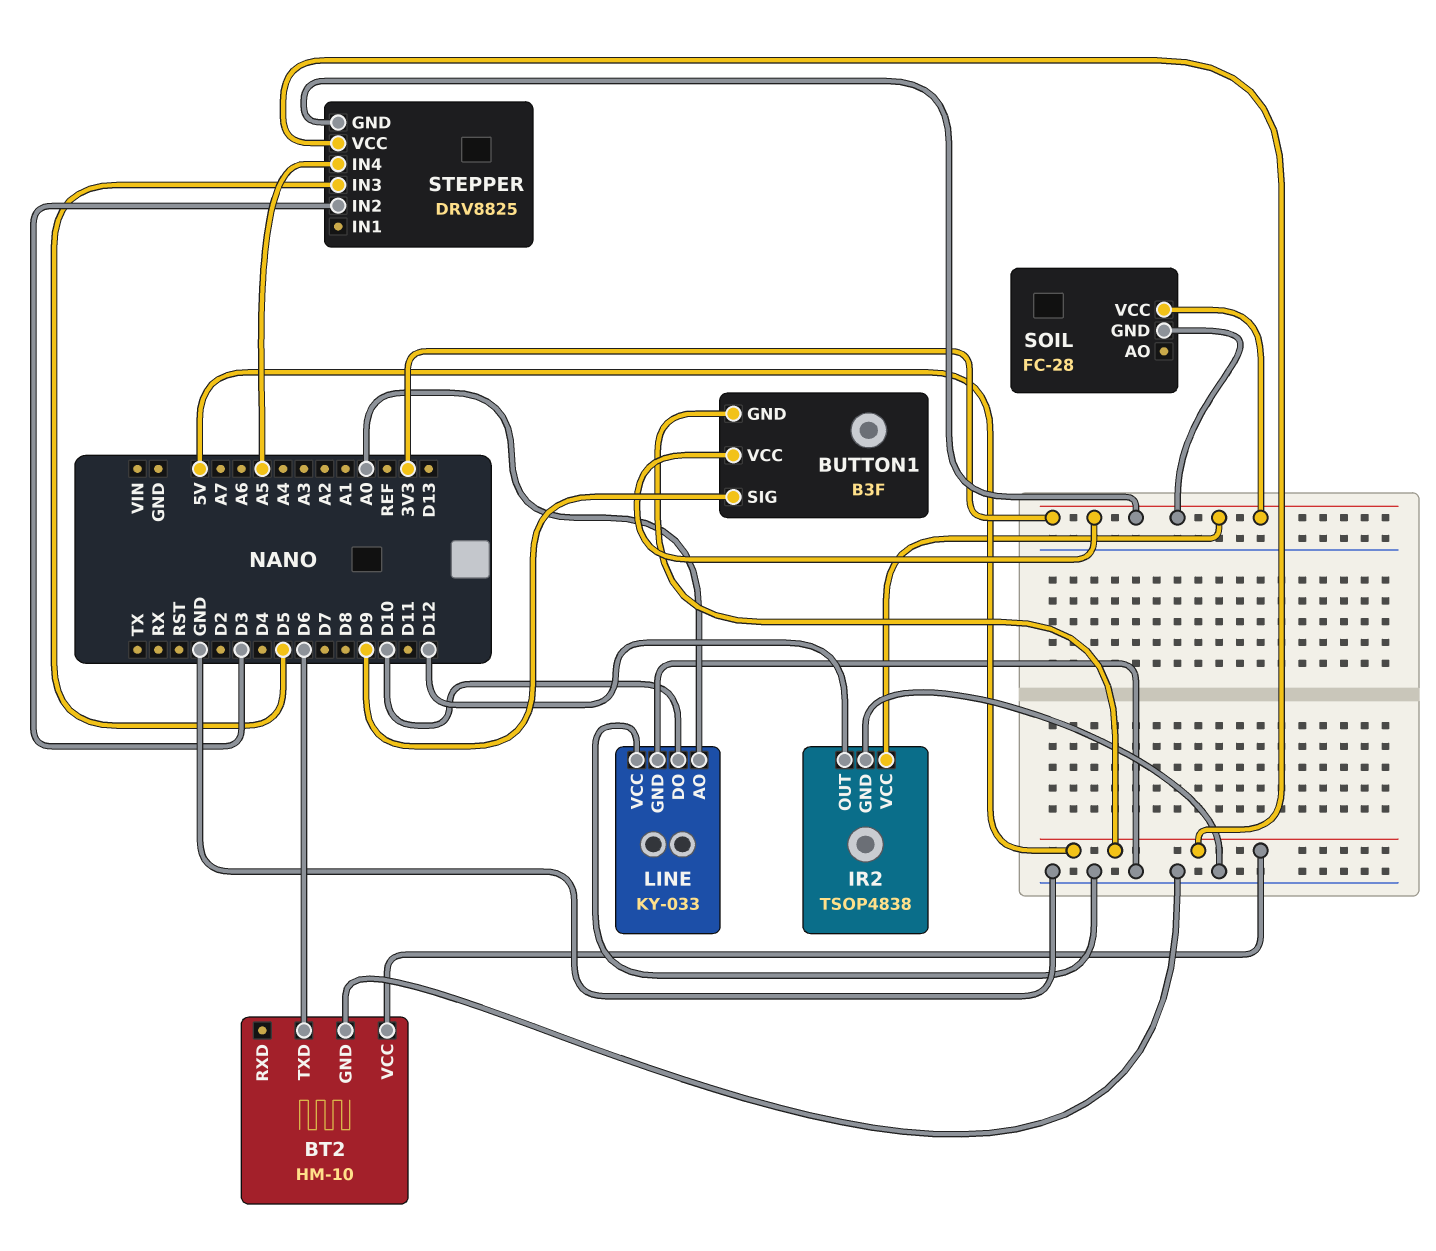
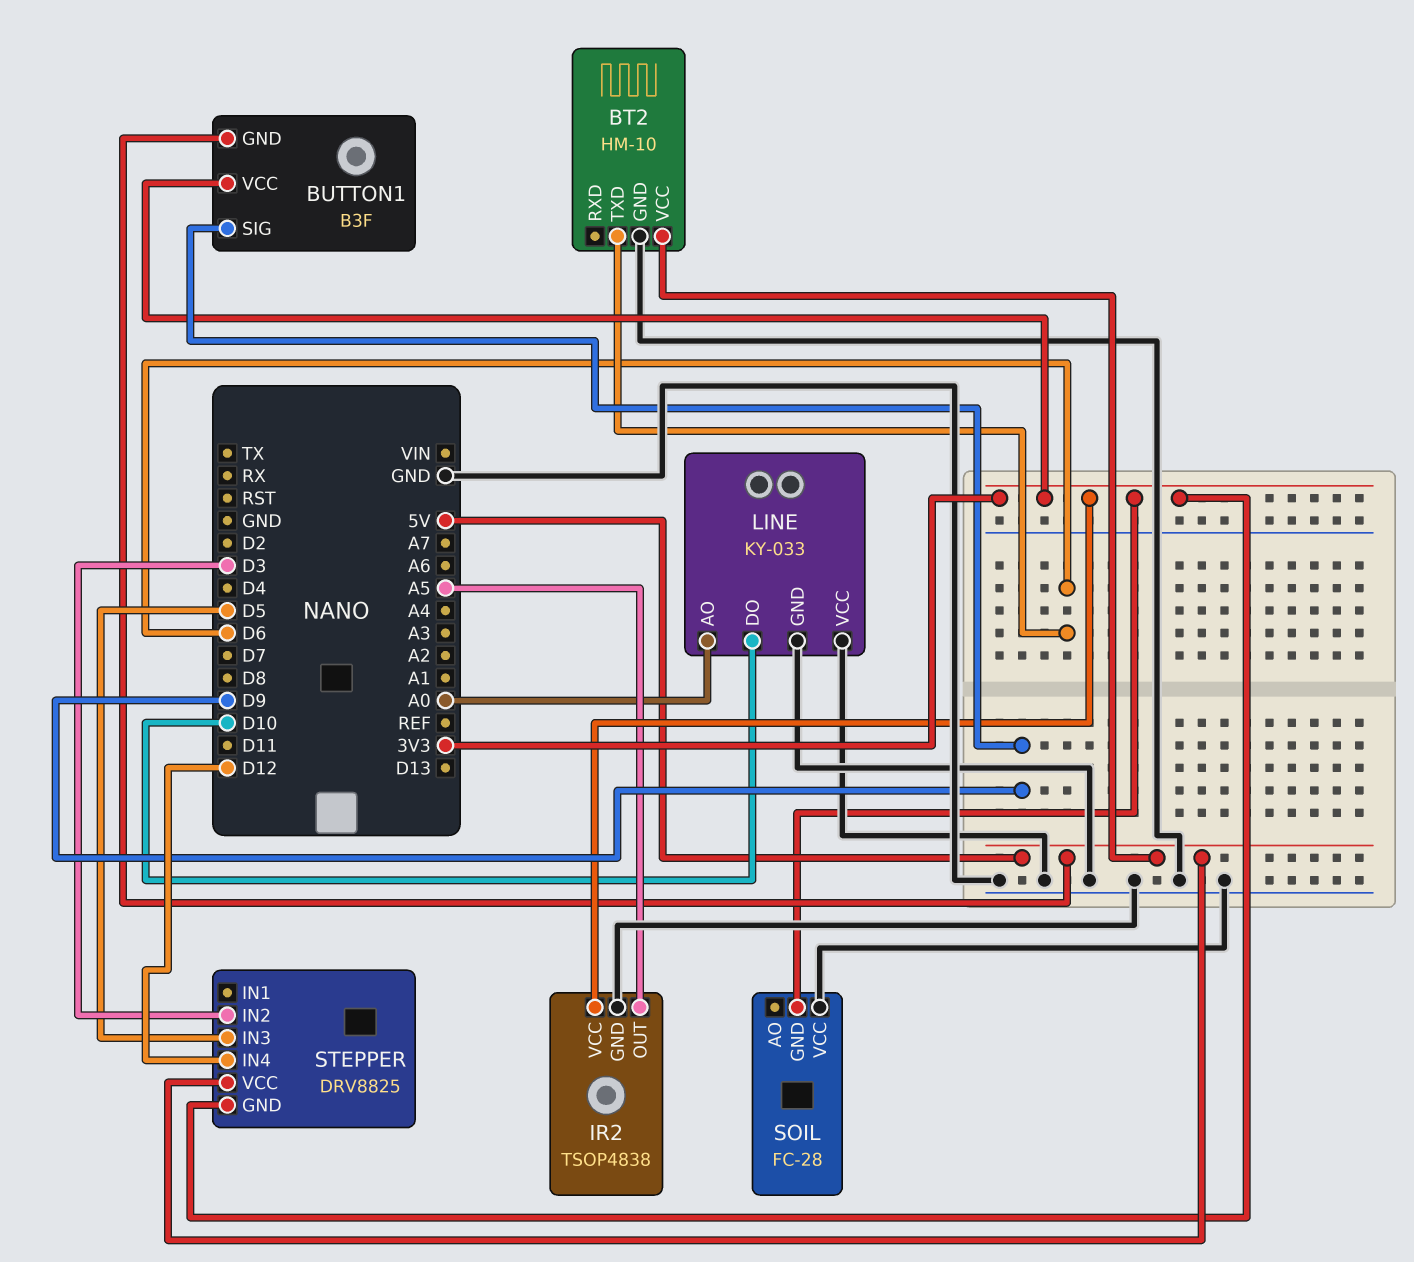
IR2 pin OUT: D12 -> A5
SOIL pin VCC: 3V3 -> GND
STEPPER pin IN4: A5 -> D12

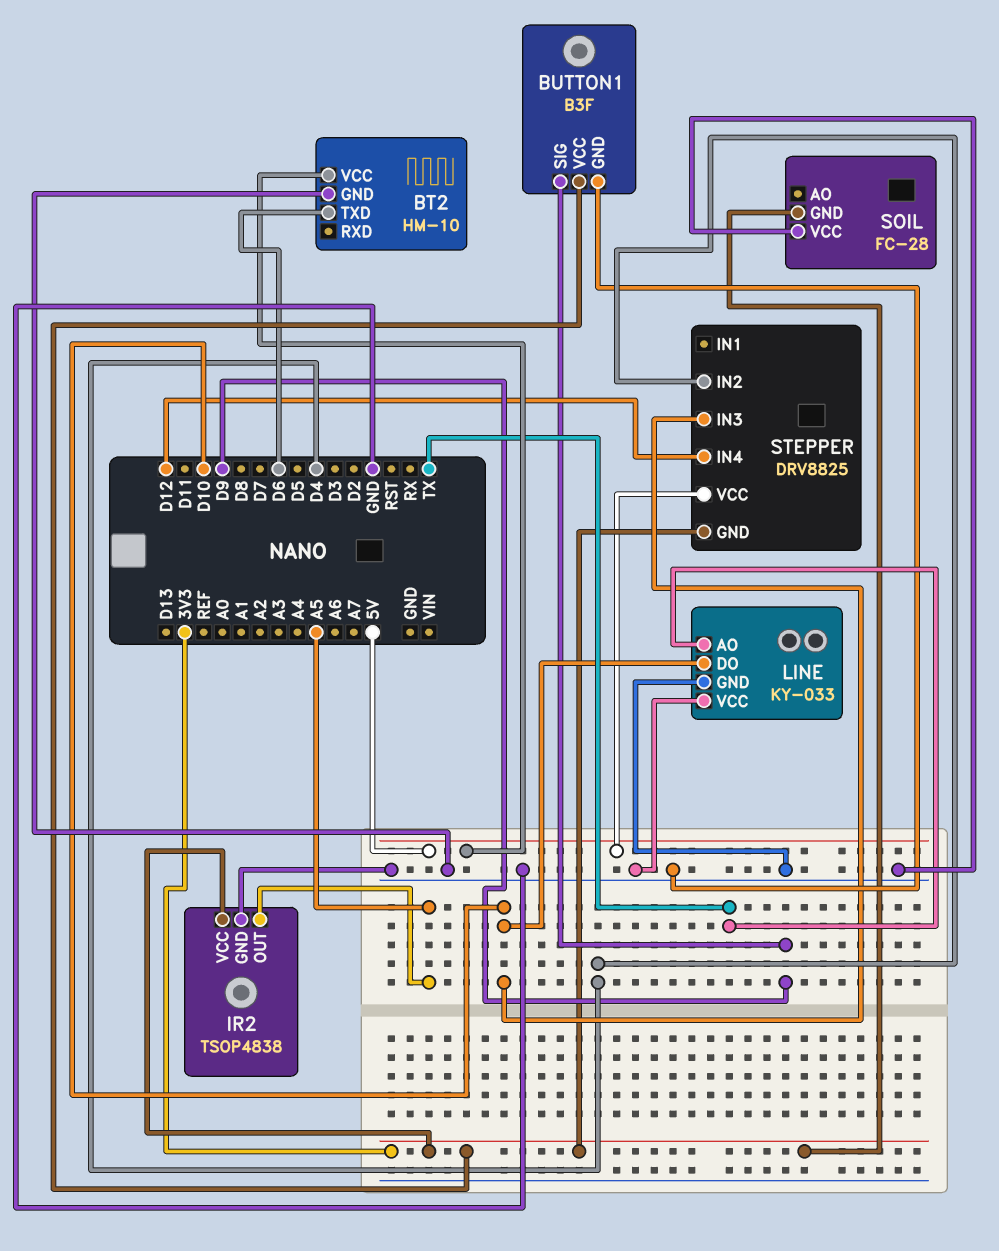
BUTTON1 pin GND: 5V -> GND
LINE pin AO: A0 -> TX
STEPPER pin IN2: D3 -> D4
STEPPER pin IN3: D5 -> D10

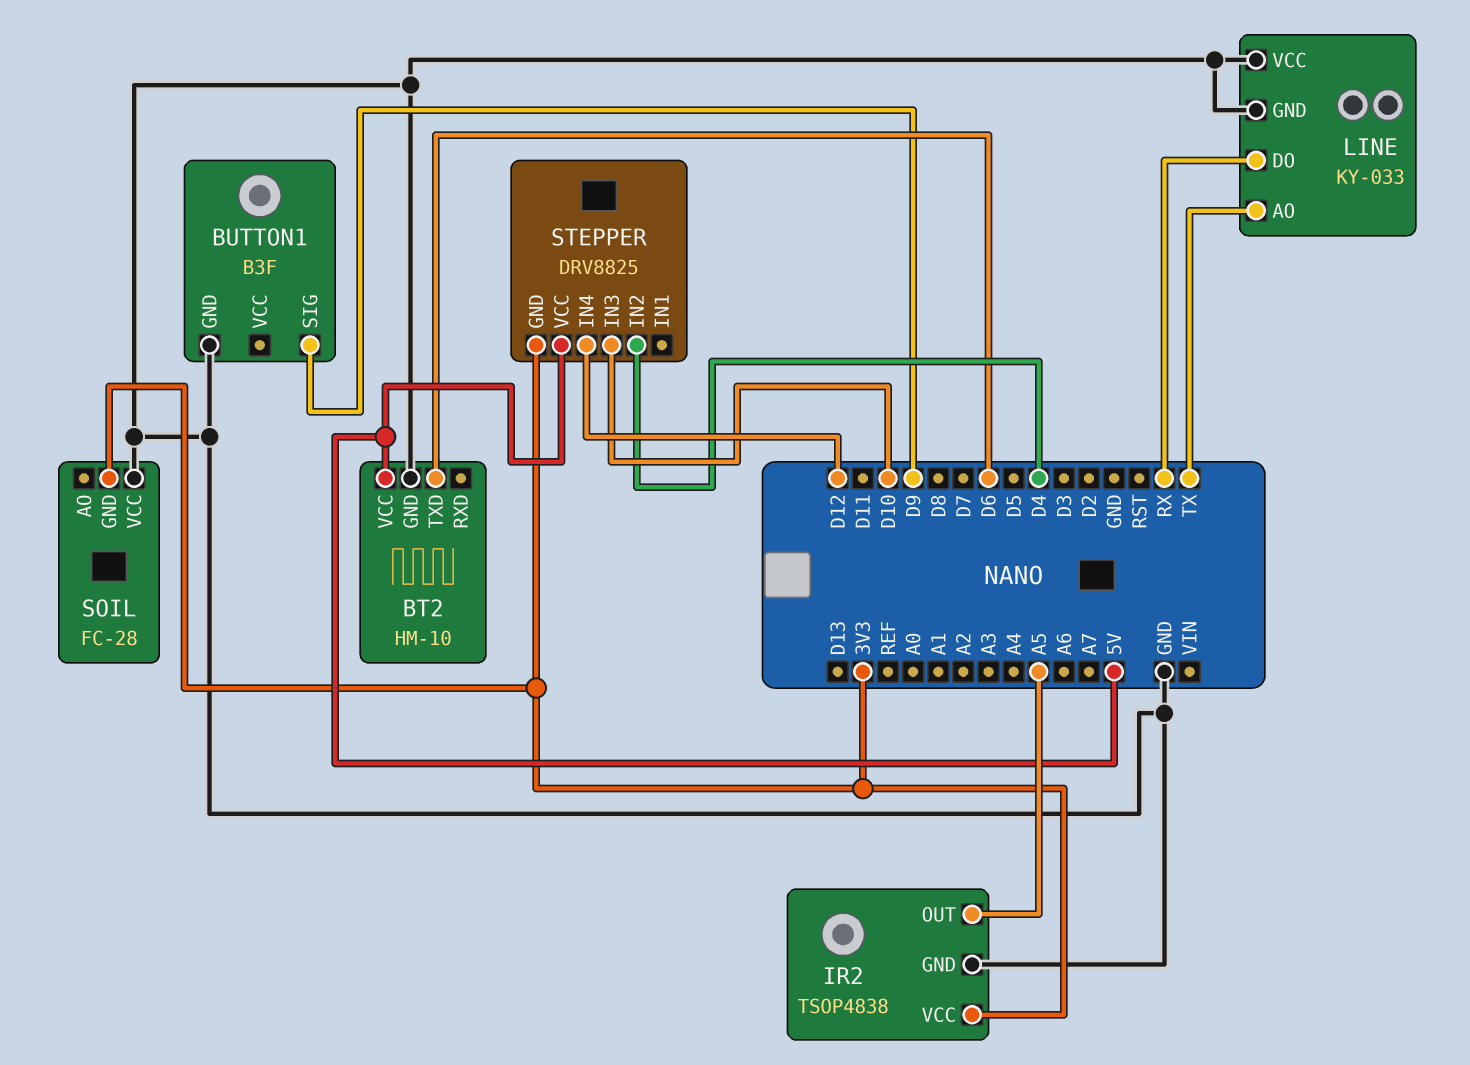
BUTTON1 pin VCC: 3V3 -> none
LINE pin DO: D10 -> RX

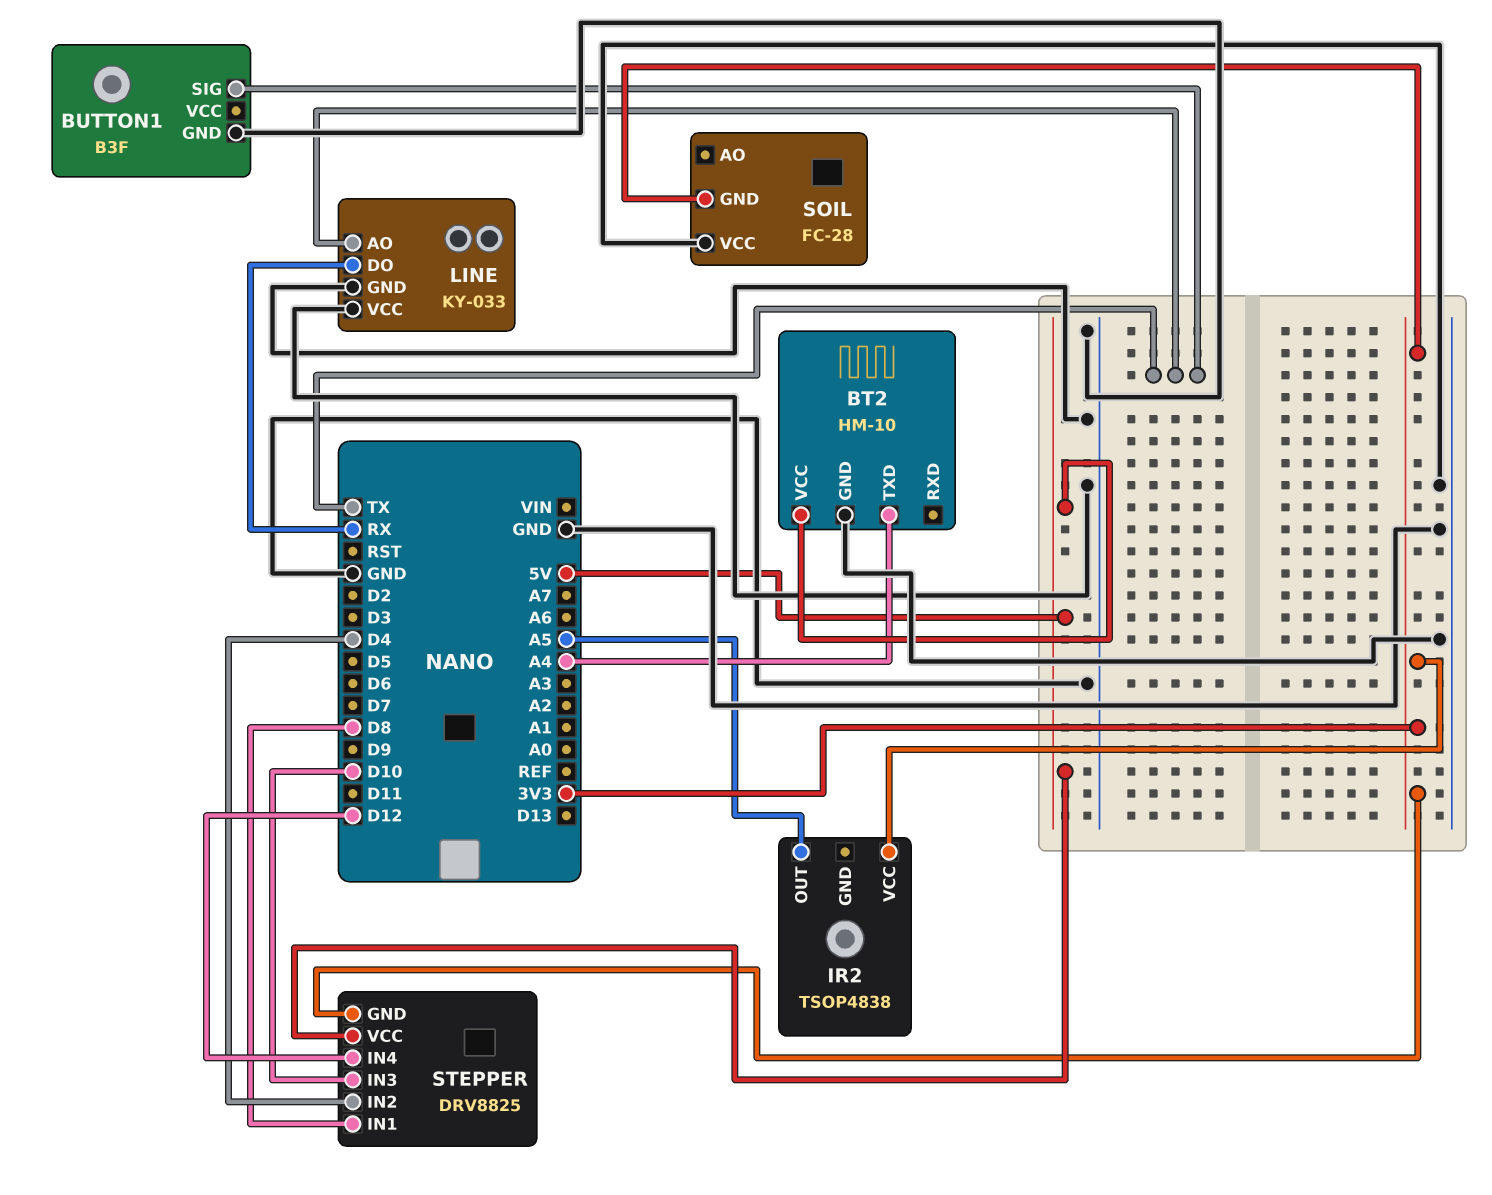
BT2 pin TXD: D6 -> A4
BUTTON1 pin SIG: D9 -> TX
IR2 pin GND: GND -> none
STEPPER pin IN1: none -> D8

